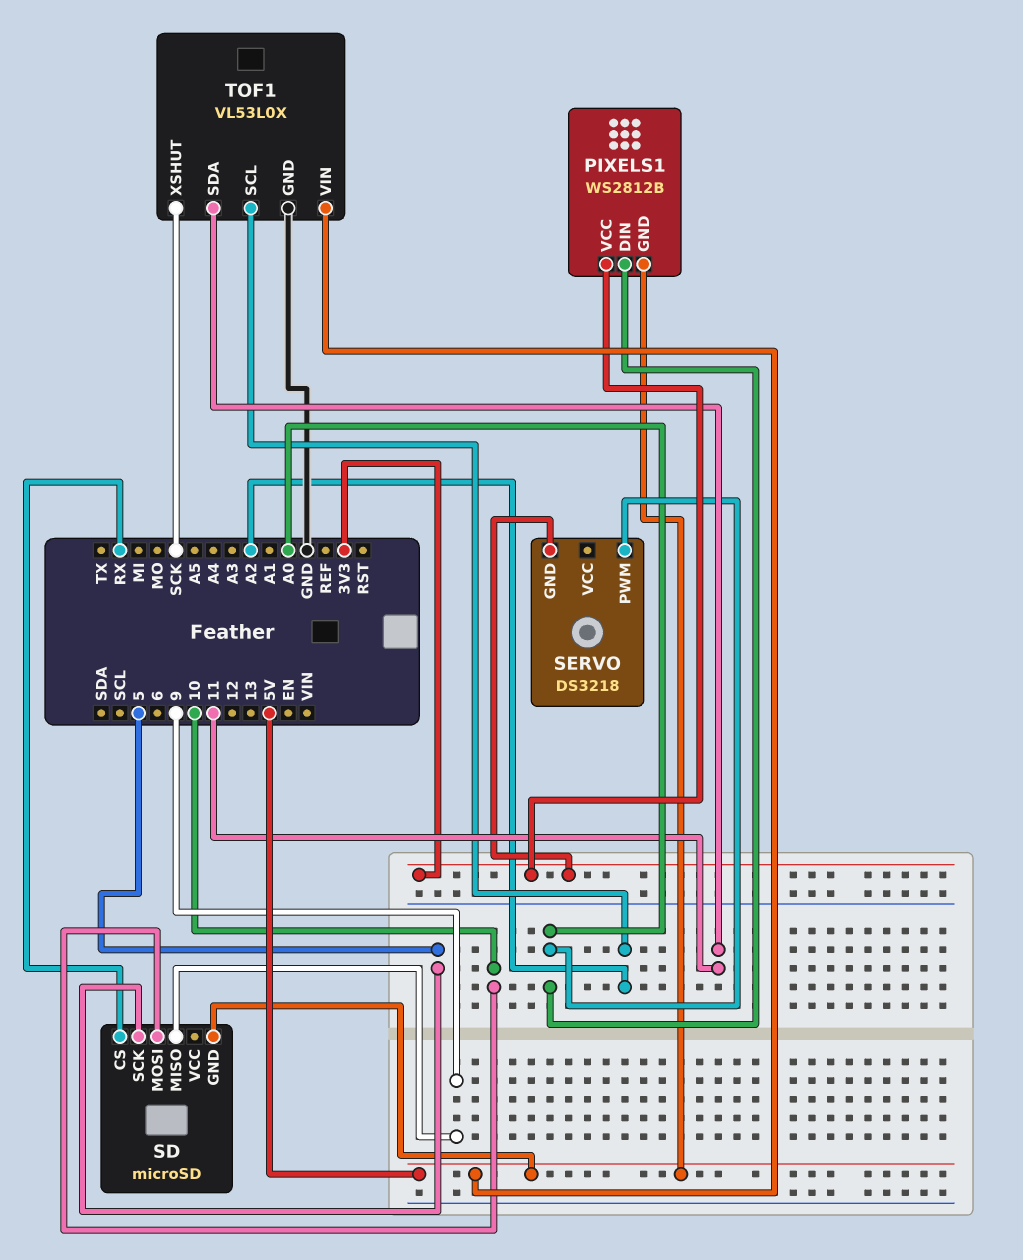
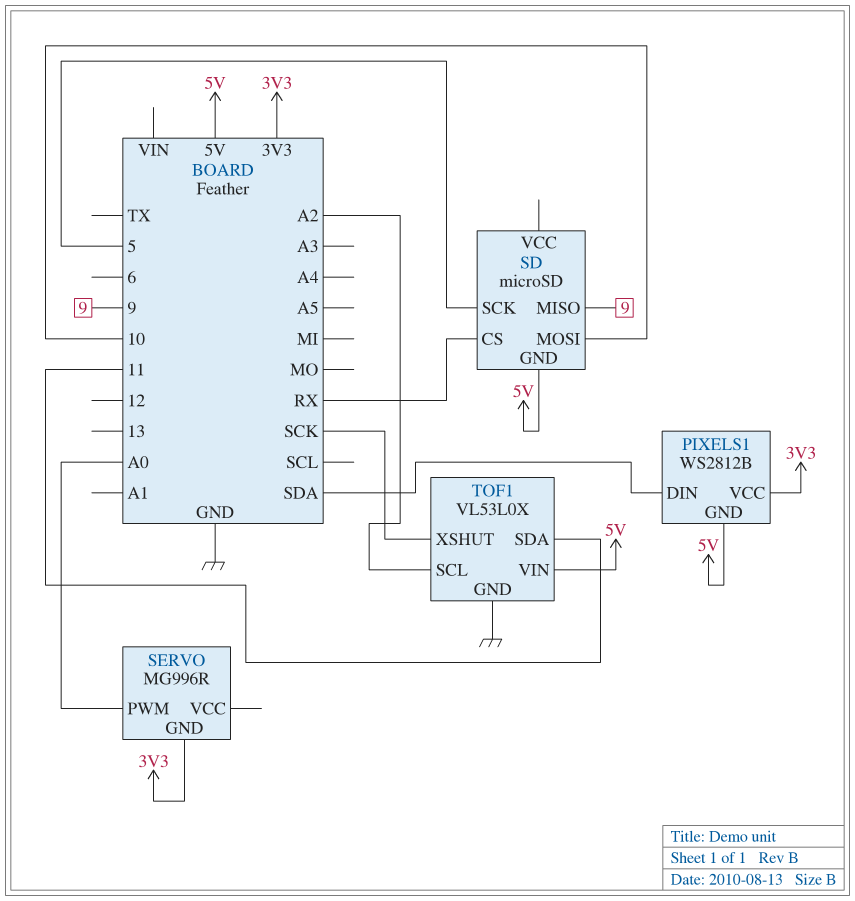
PIXELS1 pin DIN: A0 -> SDA
SERVO: DS3218 -> MG996R

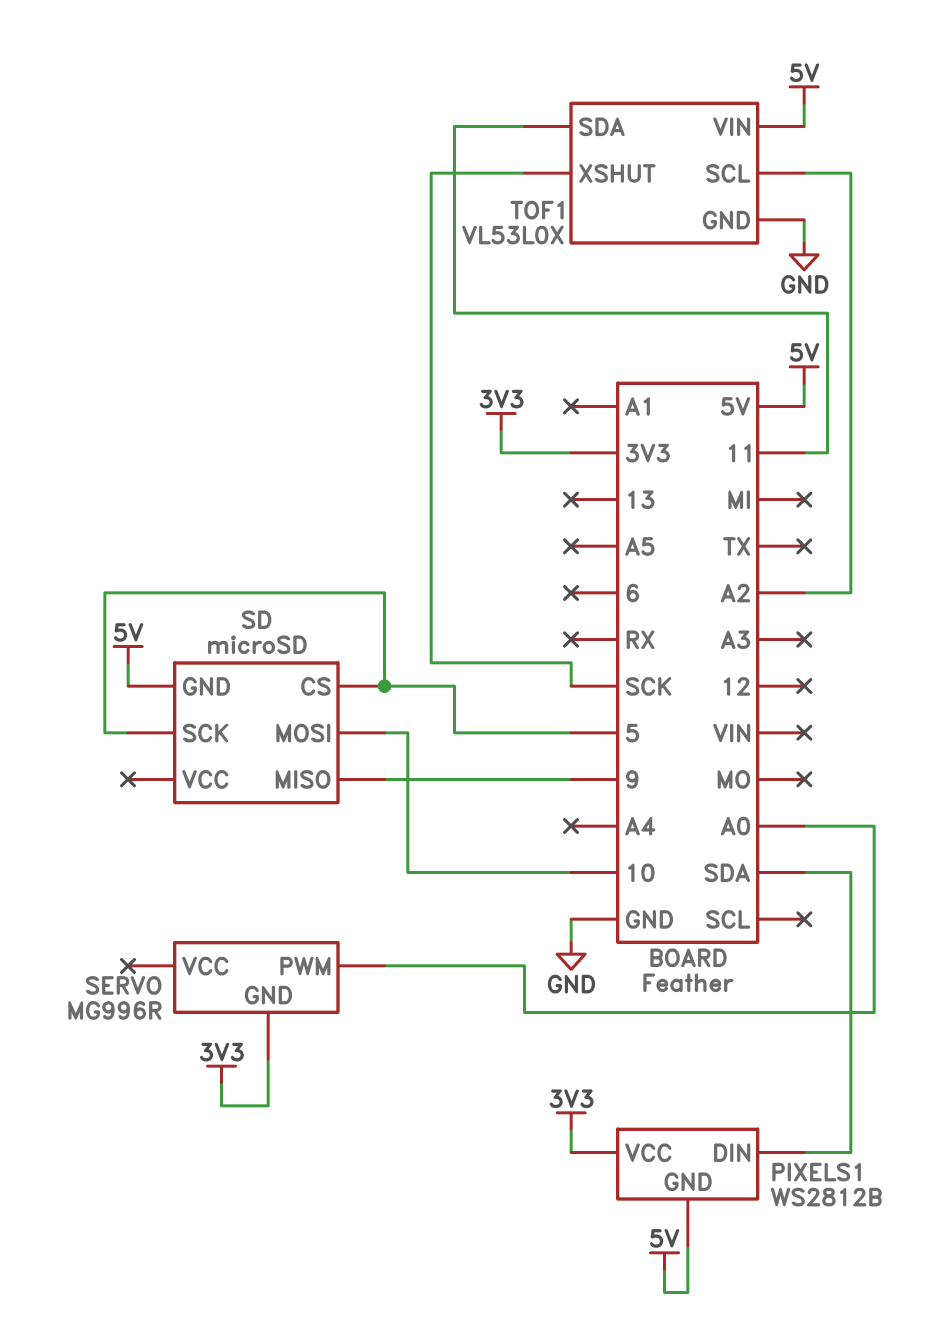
SD pin CS: RX -> 5

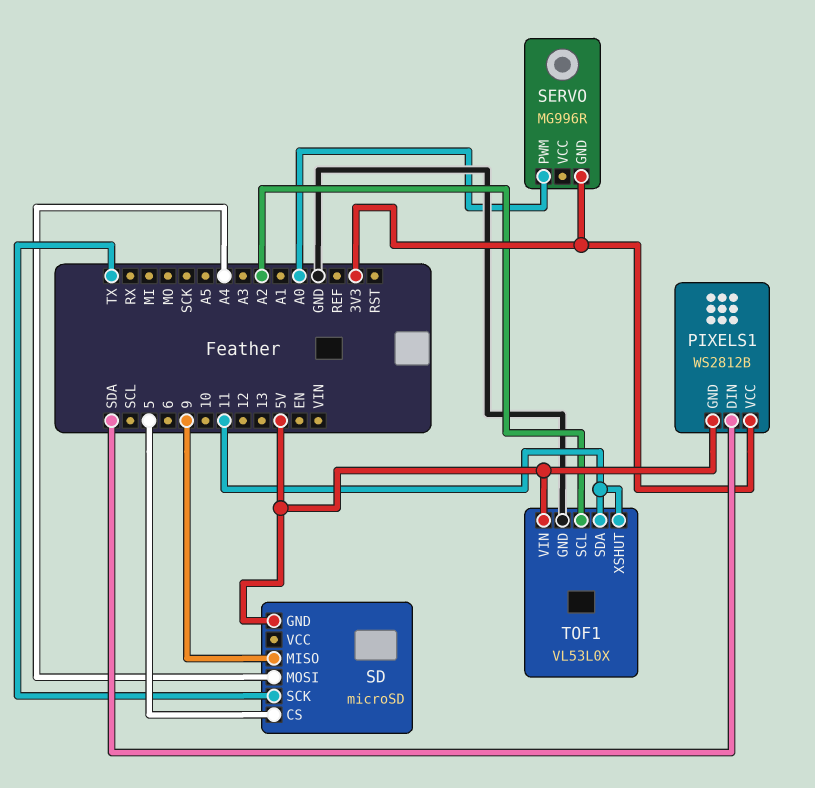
SD pin MOSI: 10 -> A4
SD pin SCK: 5 -> TX
TOF1 pin XSHUT: SCK -> 11

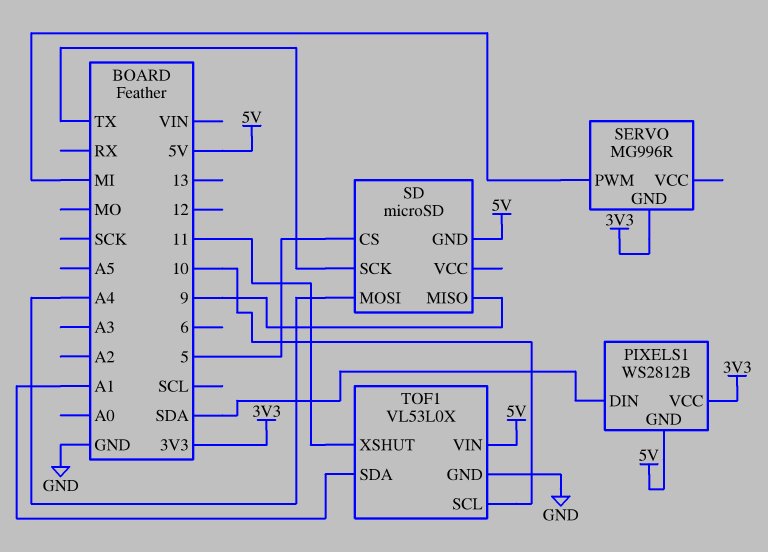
SERVO pin PWM: A0 -> MI
TOF1 pin SCL: A2 -> 10
TOF1 pin SDA: 11 -> A1

